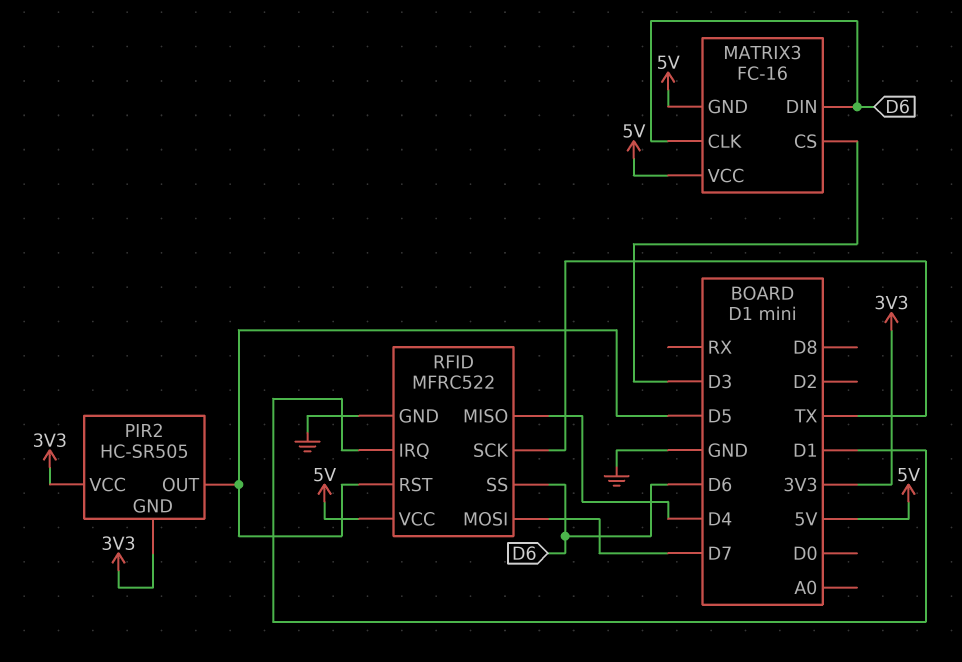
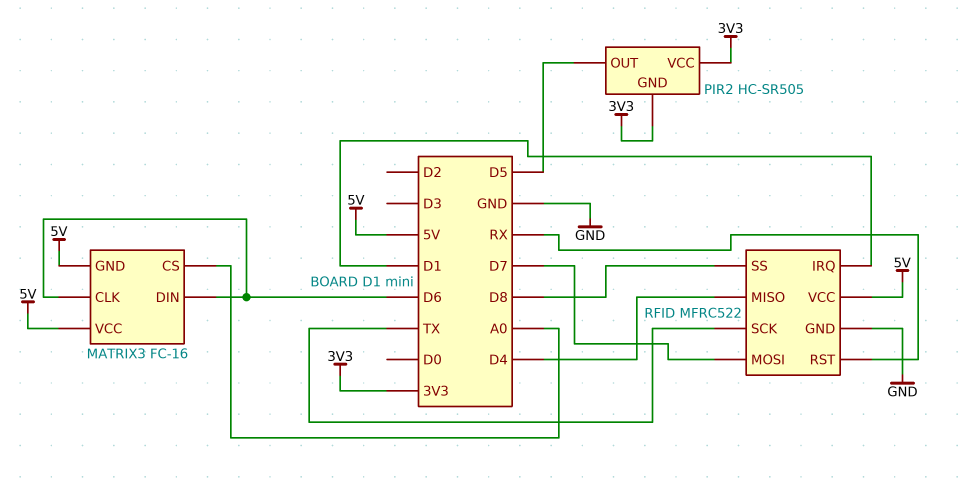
MATRIX3 pin CS: D3 -> A0
RFID pin RST: D5 -> RX
RFID pin SS: D6 -> D8

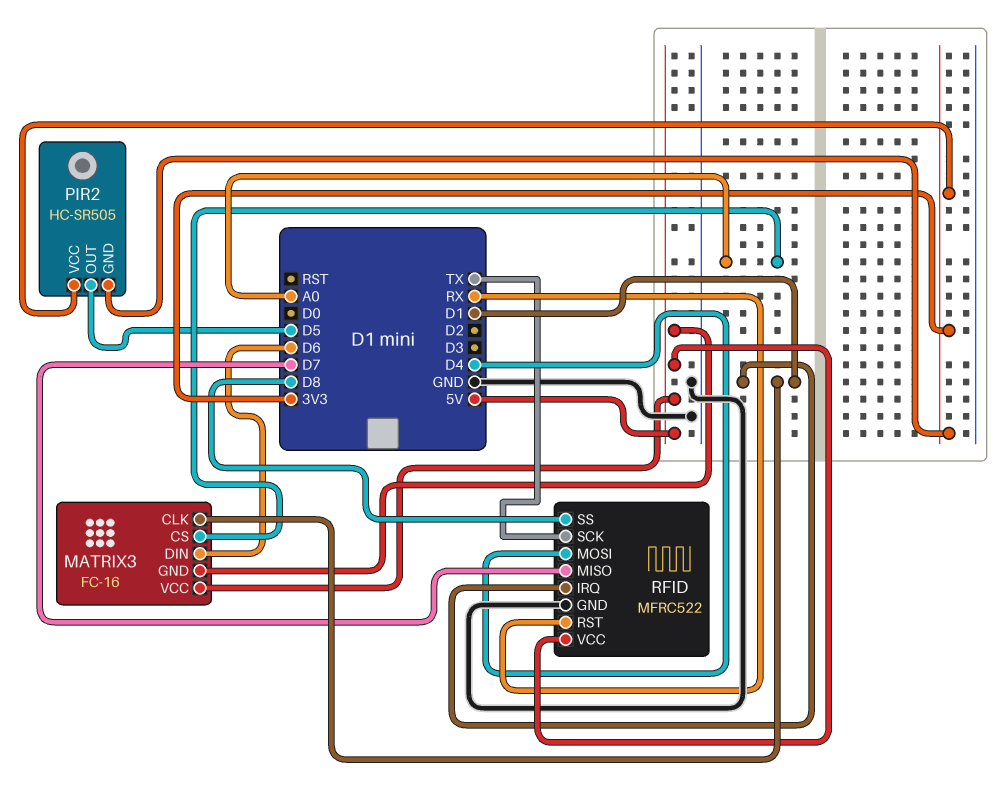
MATRIX3 pin CLK: D6 -> D1
RFID pin MISO: D4 -> D7
RFID pin MOSI: D7 -> D4

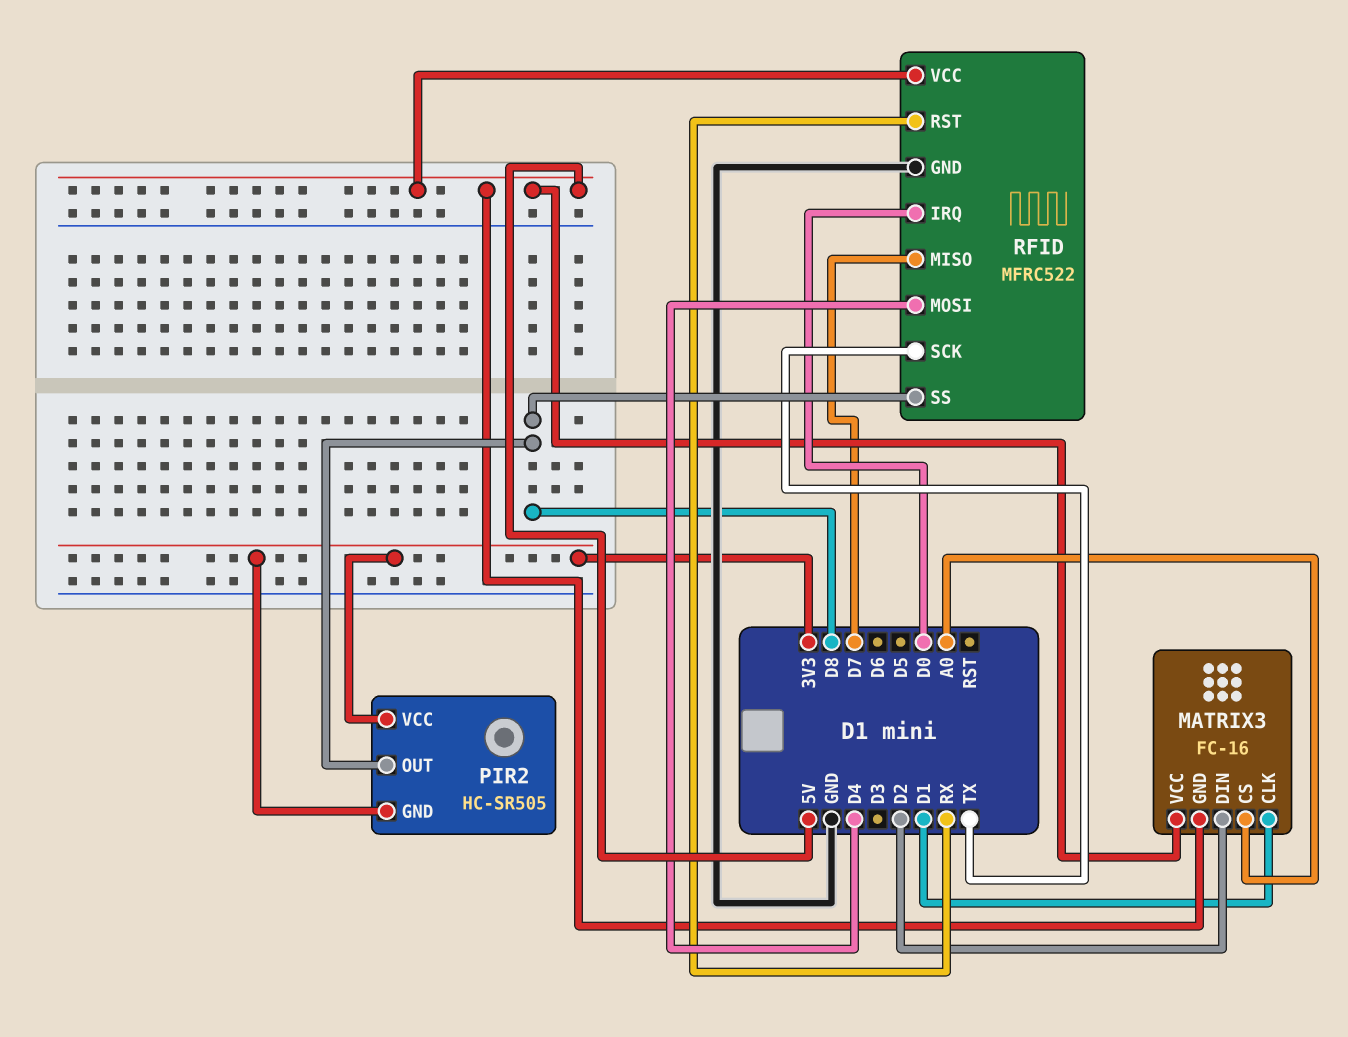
MATRIX3 pin DIN: D6 -> D2
PIR2 pin OUT: D5 -> D8
RFID pin IRQ: D1 -> D0

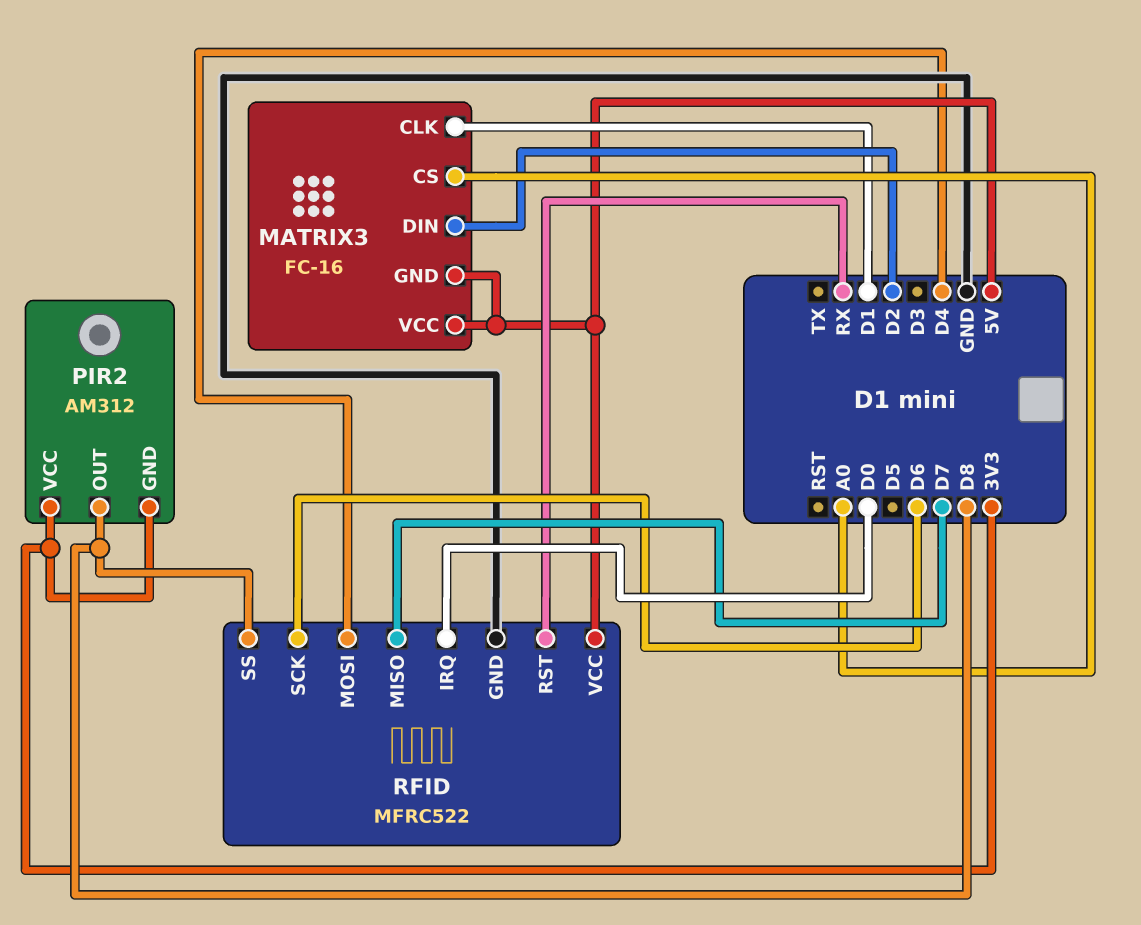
PIR2: HC-SR505 -> AM312
RFID pin SCK: TX -> D6

